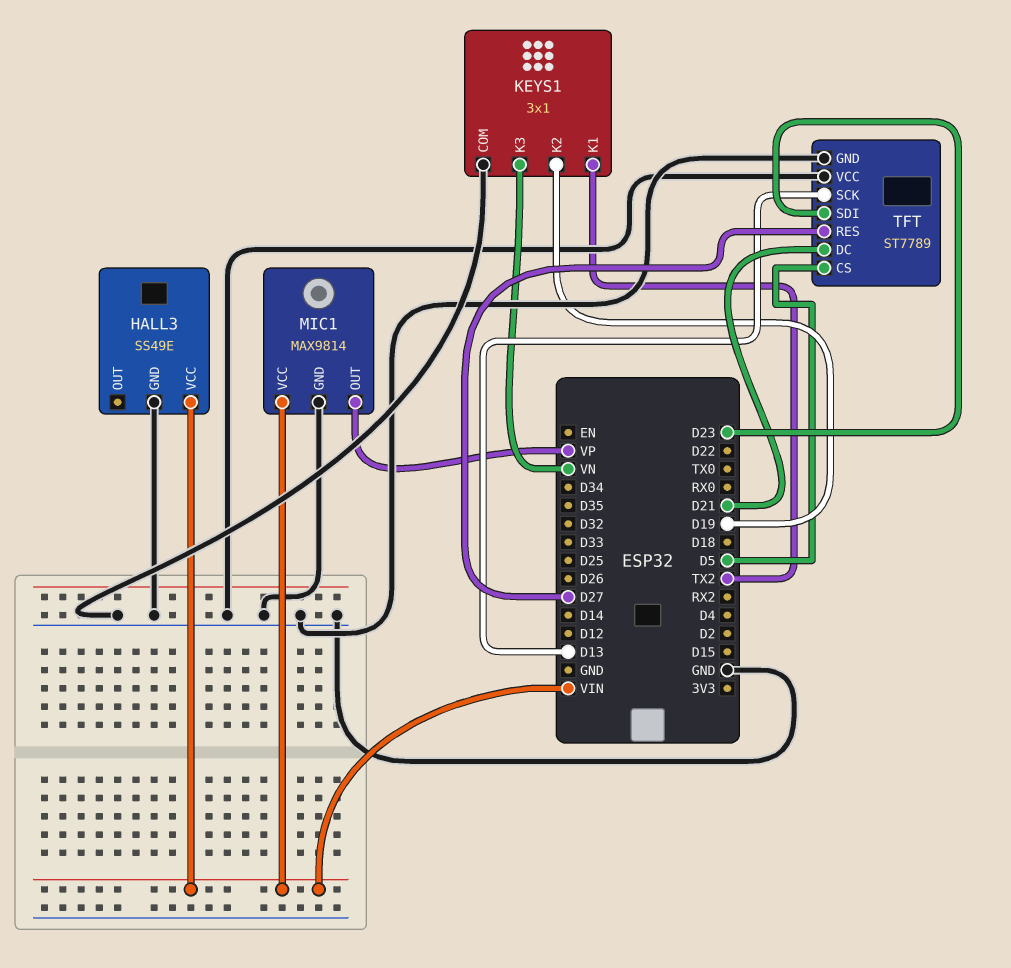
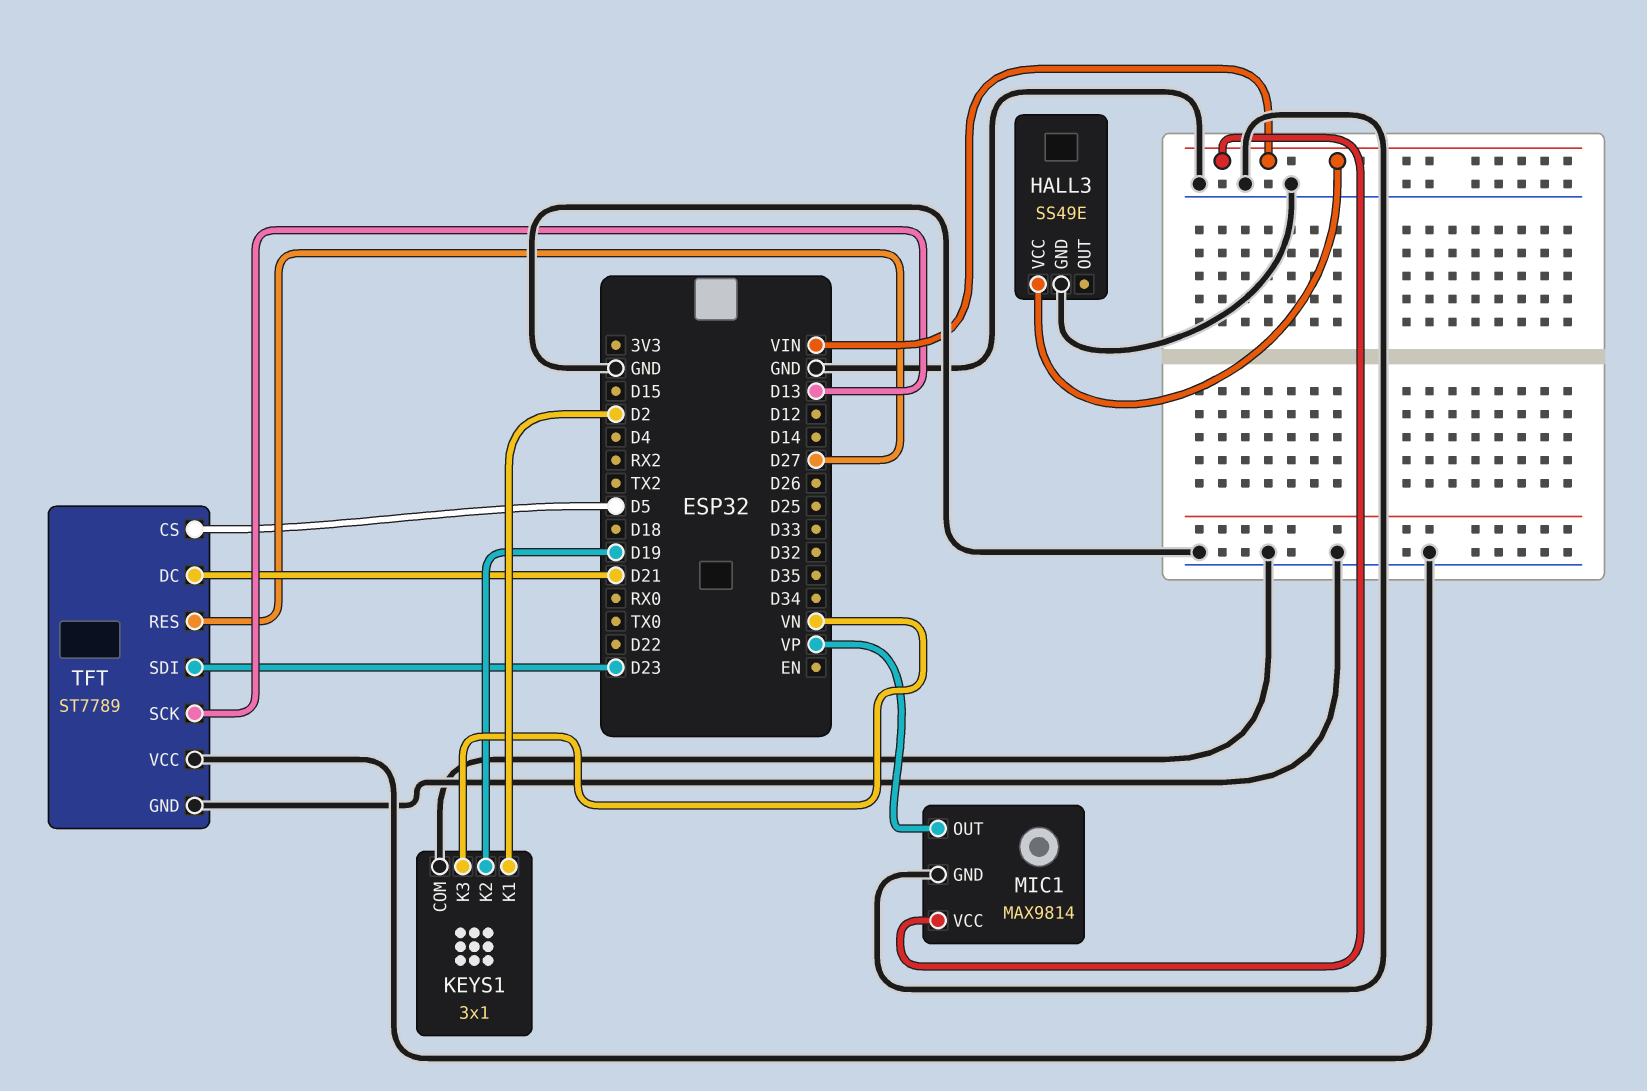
KEYS1 pin K1: TX2 -> D2

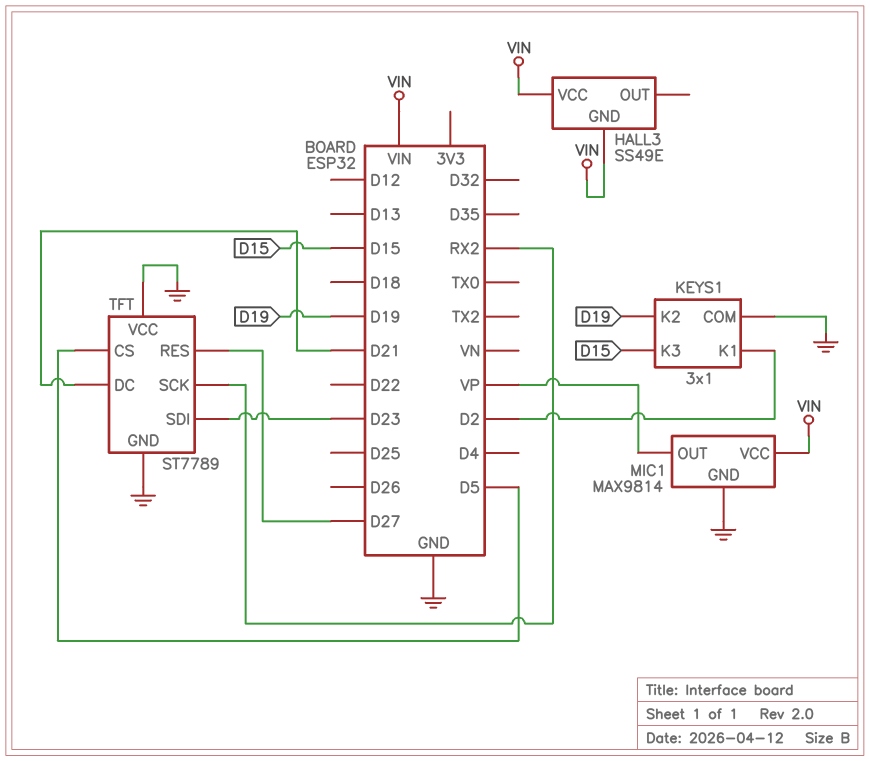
HALL3 pin GND: GND -> VIN
KEYS1 pin K3: VN -> D15
TFT pin SCK: D13 -> RX2

